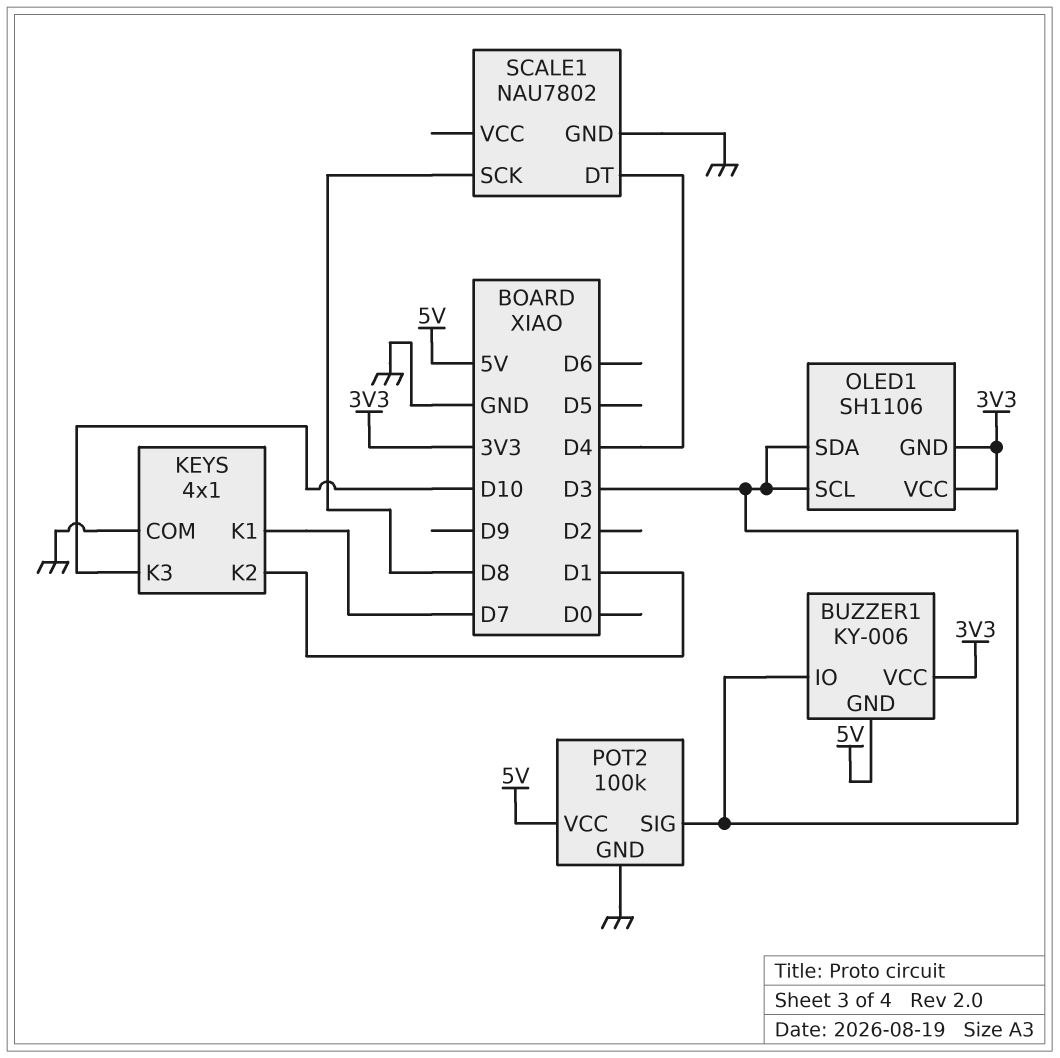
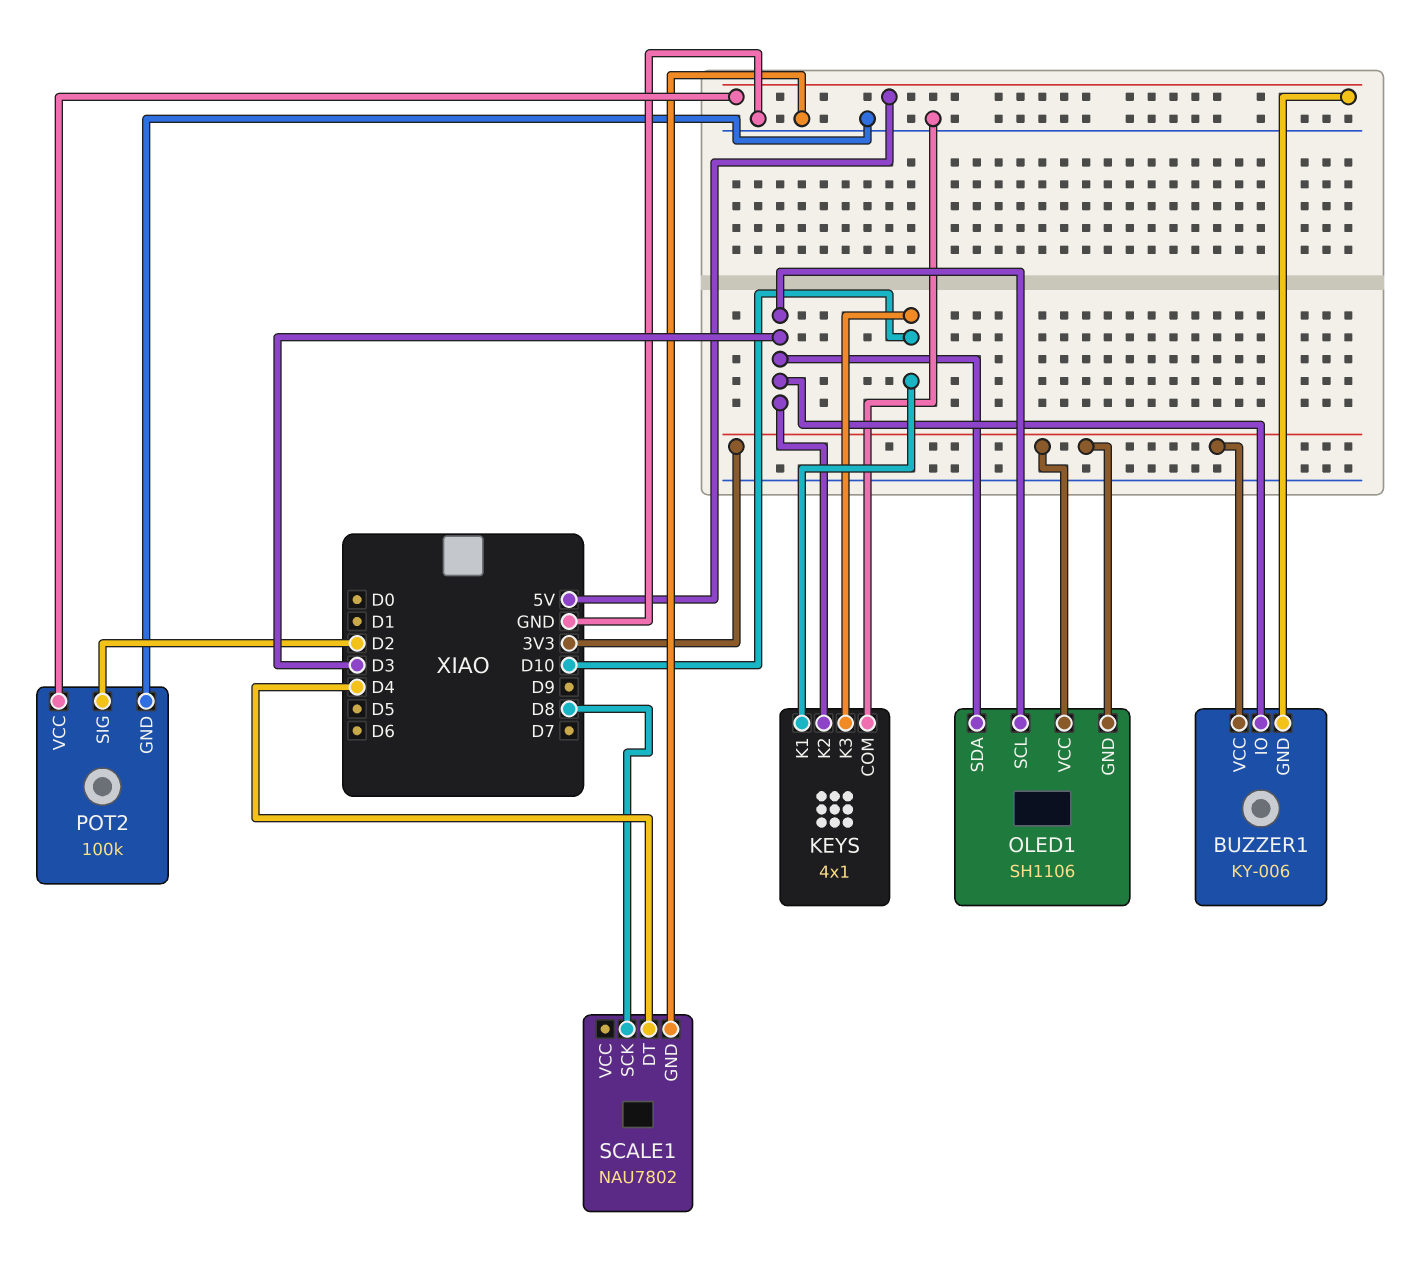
KEYS pin K1: D7 -> D10
KEYS pin K2: D1 -> D3
POT2 pin SIG: D3 -> D2

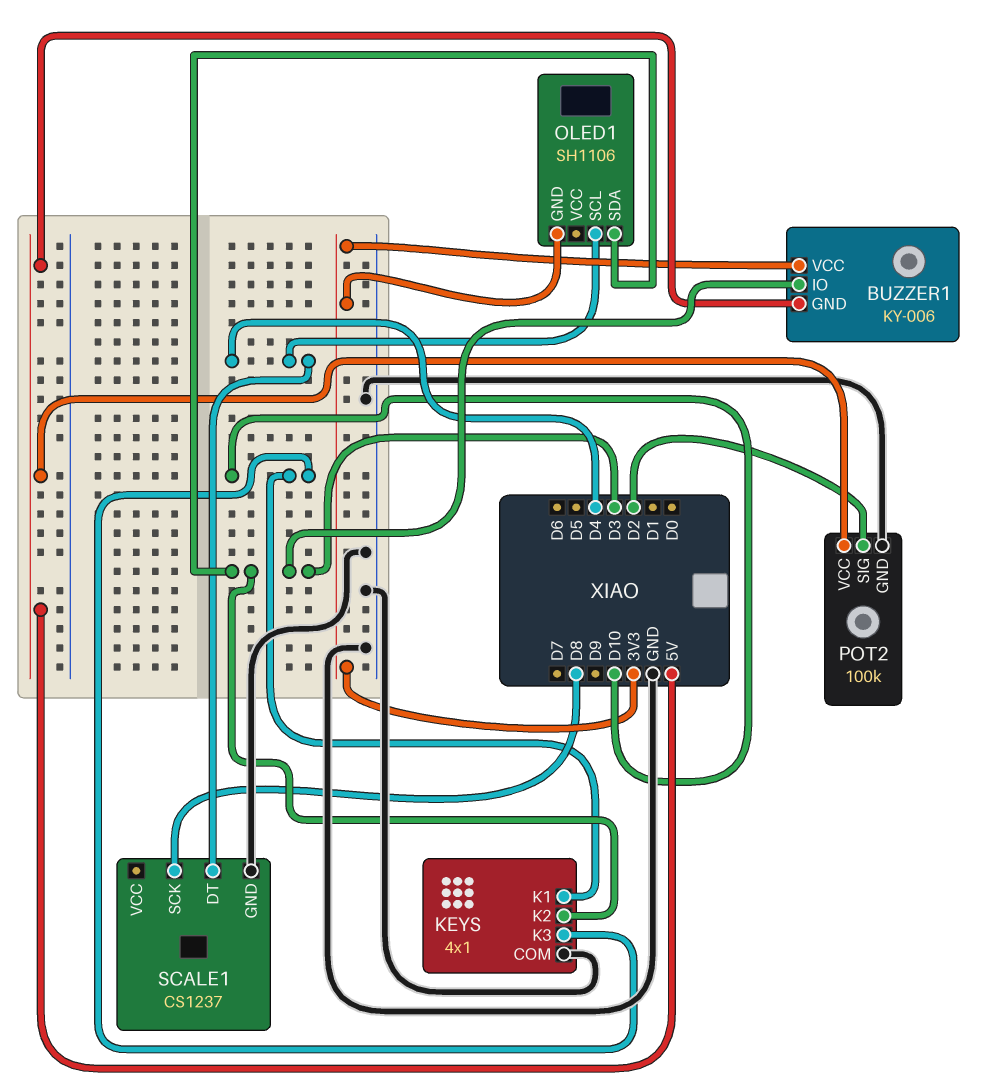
OLED1 pin SCL: D3 -> D4
OLED1 pin VCC: 3V3 -> none
SCALE1: NAU7802 -> CS1237

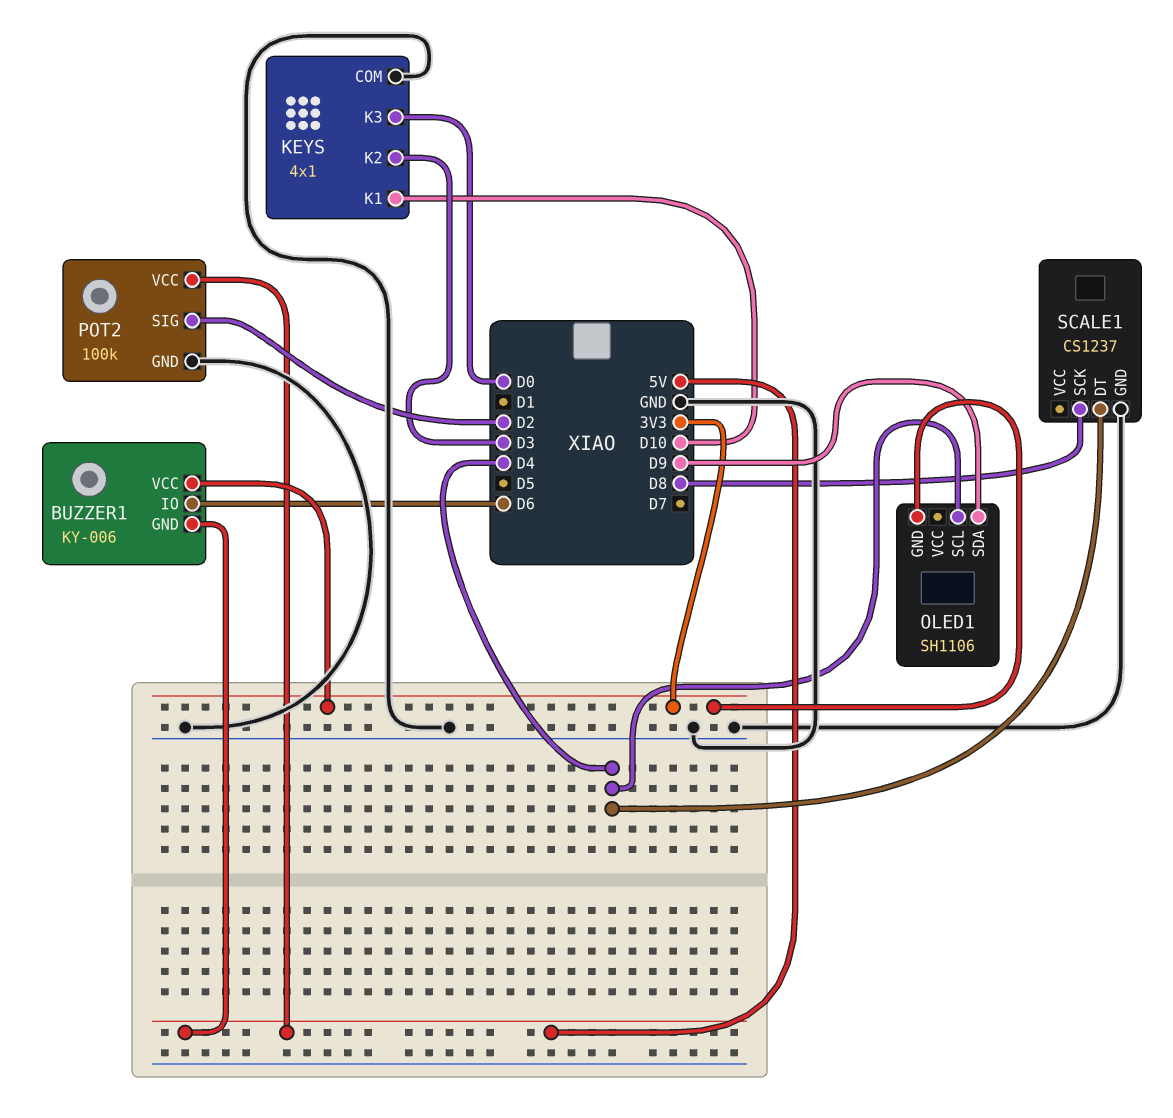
BUZZER1 pin IO: D3 -> D6
KEYS pin K3: D10 -> D0
OLED1 pin SDA: D3 -> D9

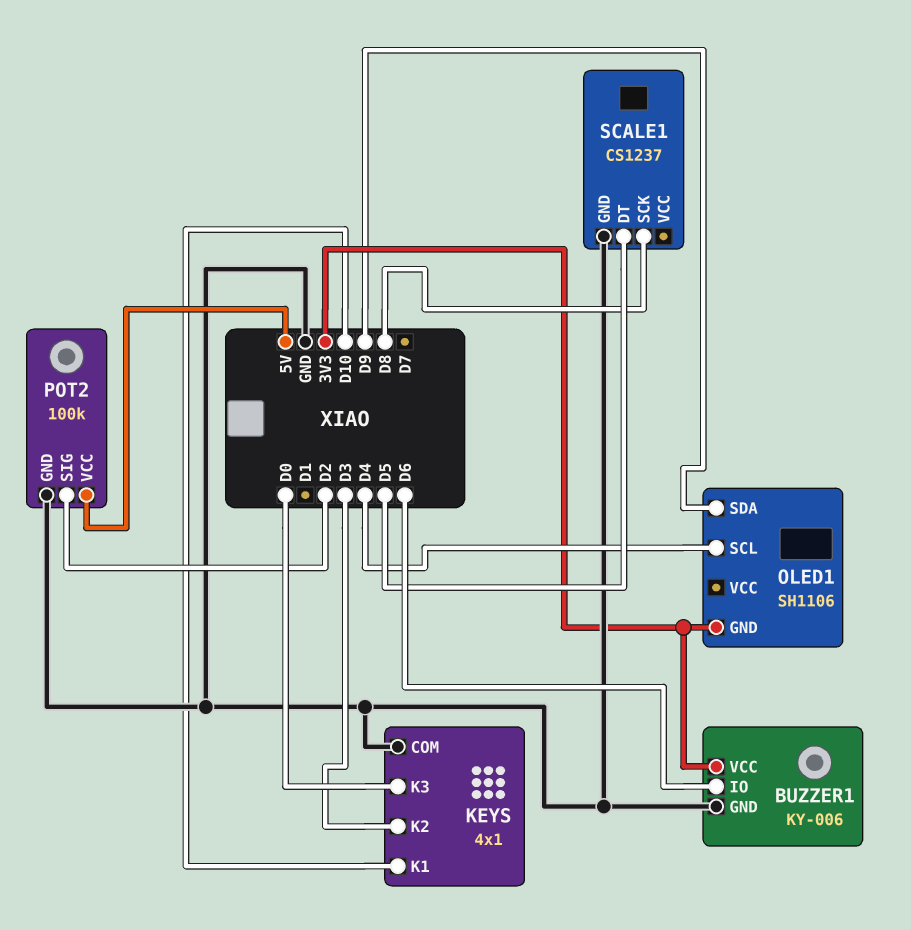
BUZZER1 pin GND: 5V -> GND
SCALE1 pin DT: D4 -> D5

